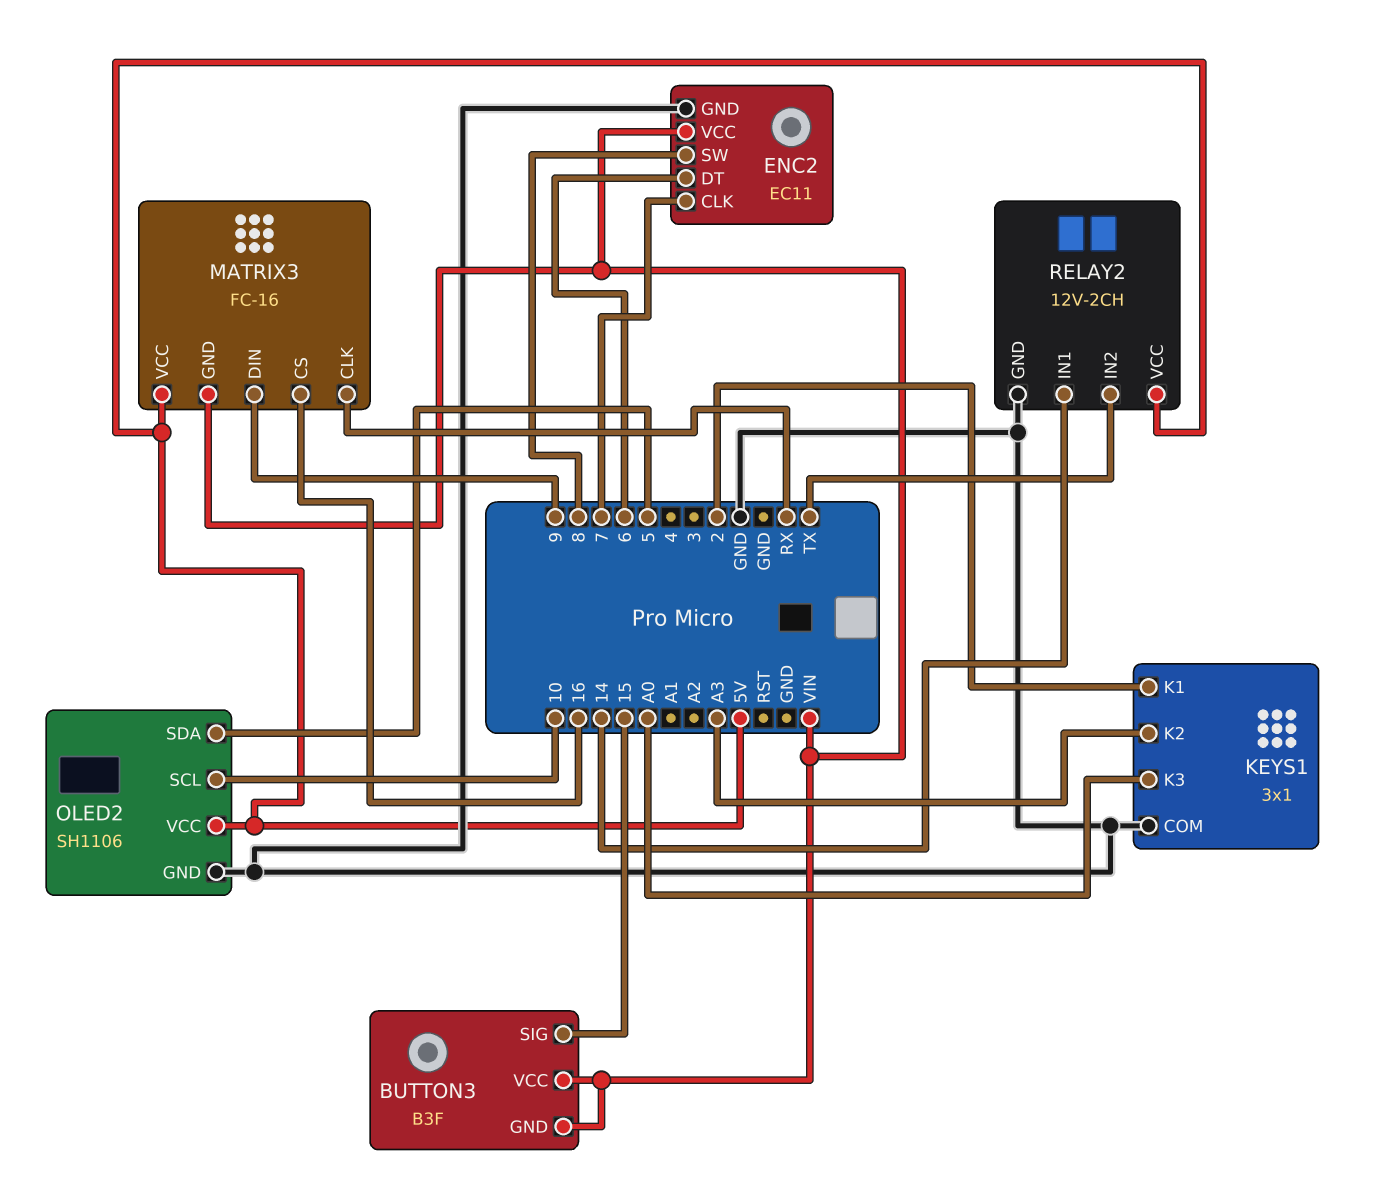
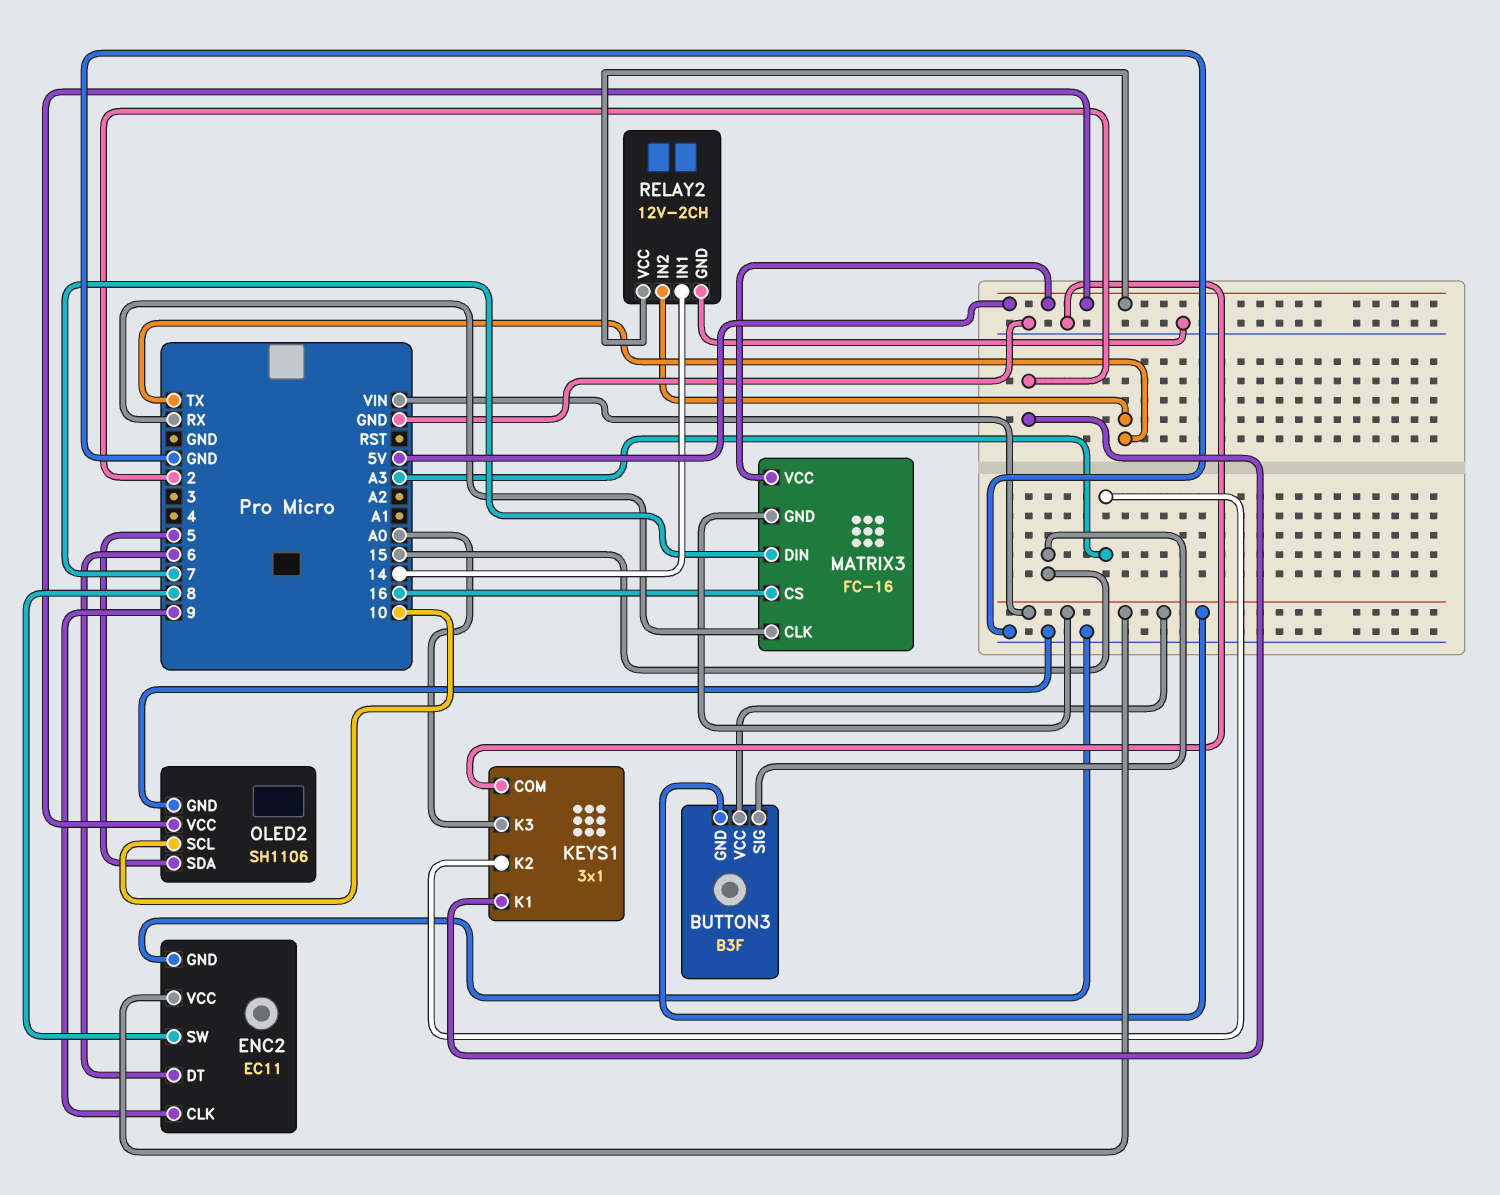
ENC2 pin CLK: 7 -> 9
MATRIX3 pin DIN: 9 -> 7

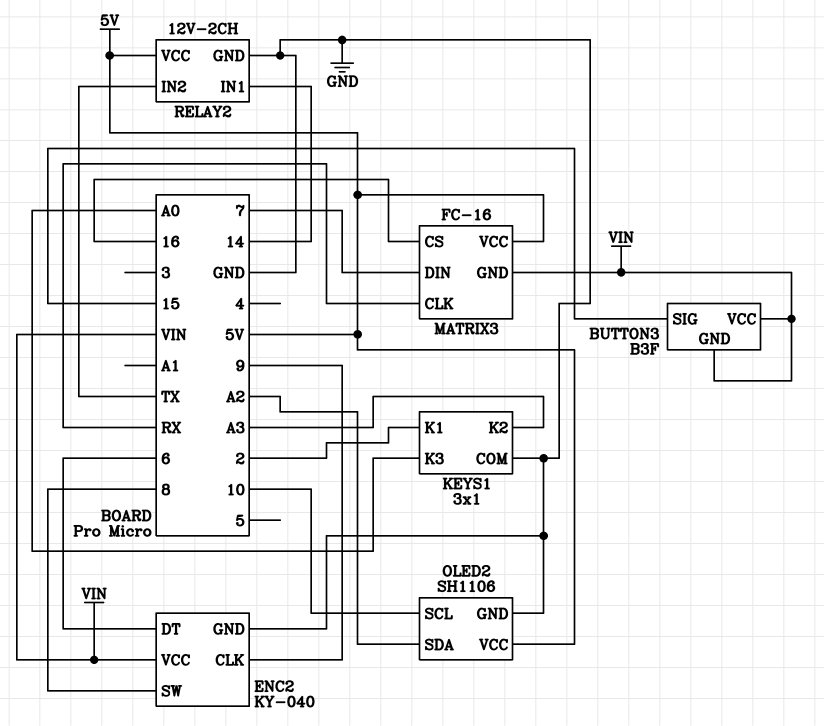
ENC2: EC11 -> KY-040
OLED2 pin SDA: 5 -> A2

